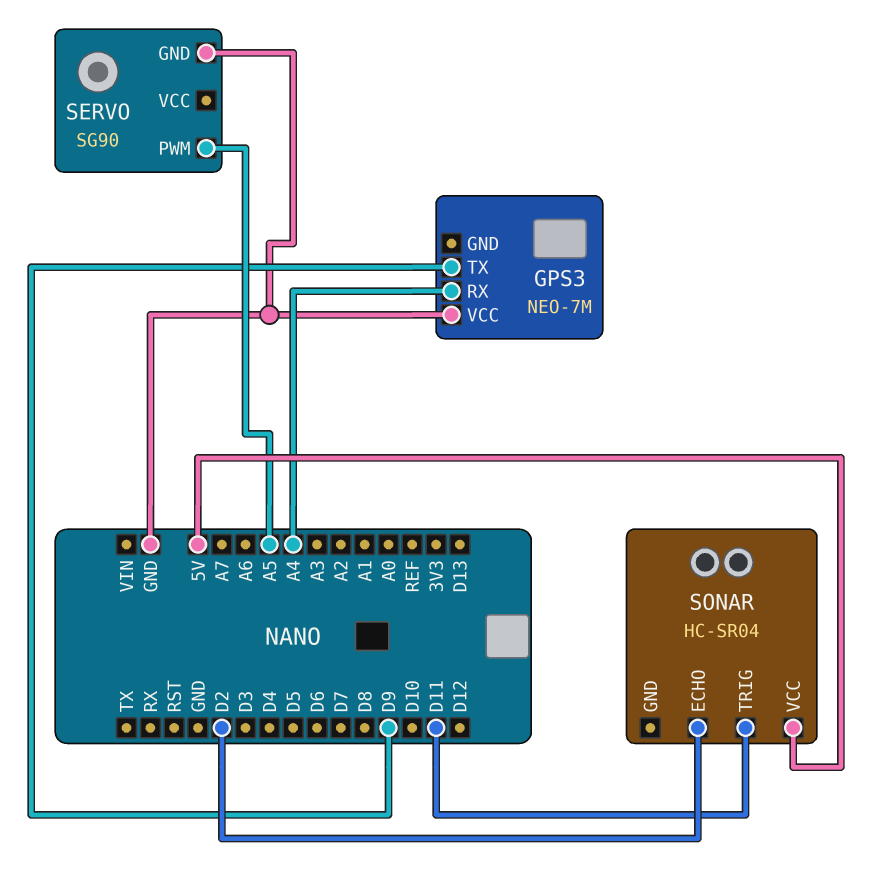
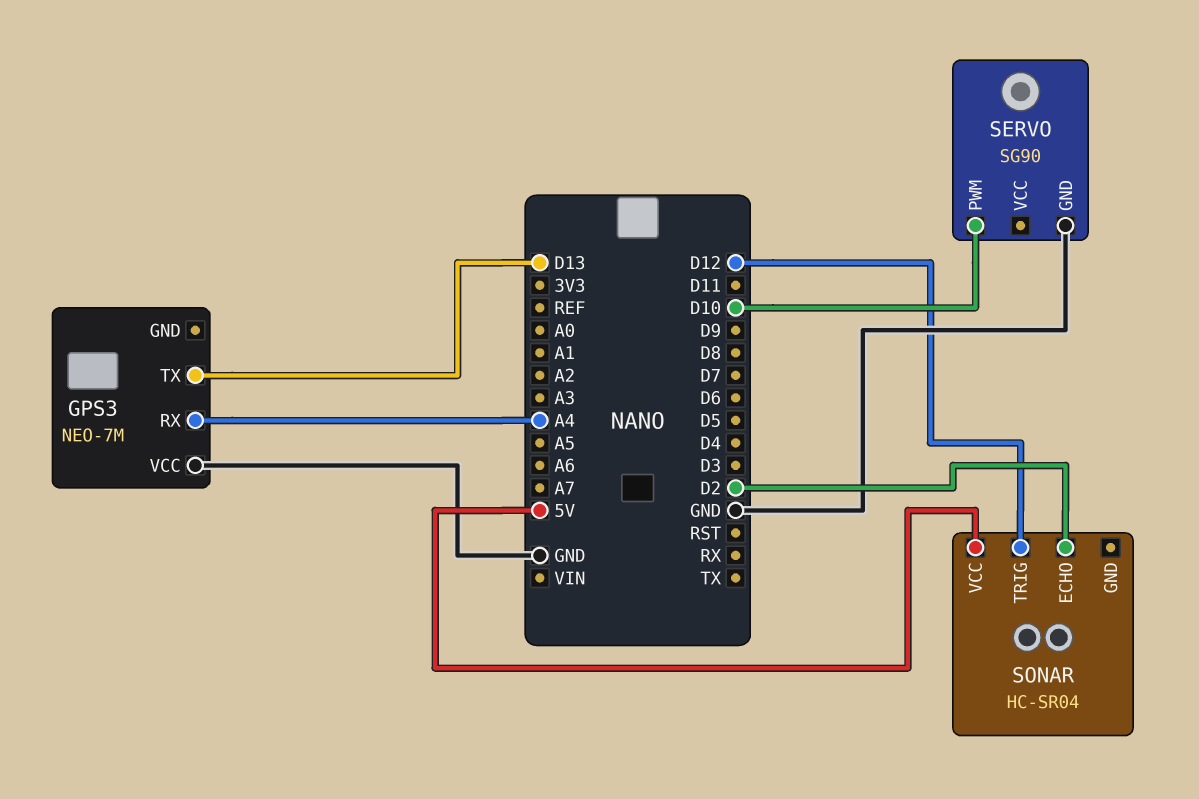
GPS3 pin TX: D9 -> D13
SERVO pin PWM: A5 -> D10
SONAR pin TRIG: D11 -> D12

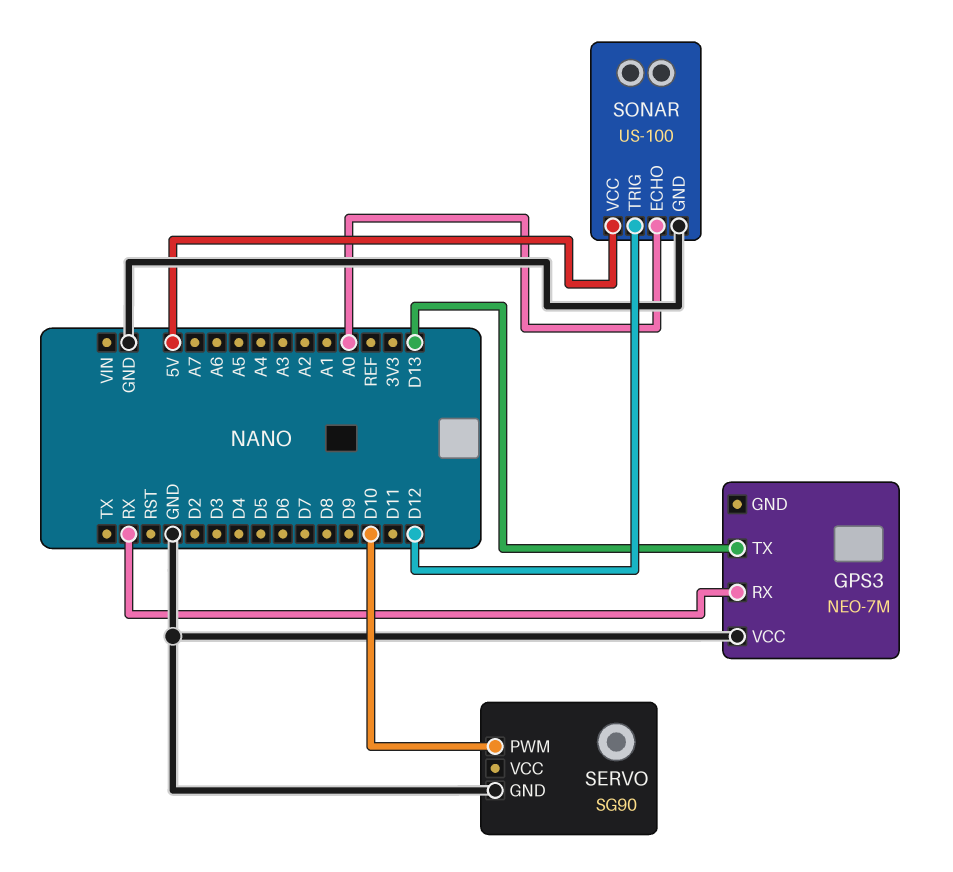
GPS3 pin RX: A4 -> RX
SONAR: HC-SR04 -> US-100
SONAR pin ECHO: D2 -> A0
SONAR pin GND: none -> GND

